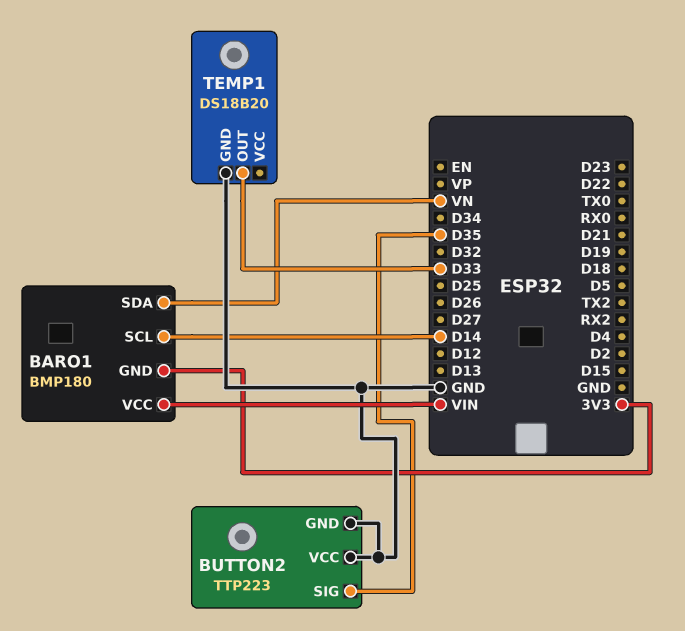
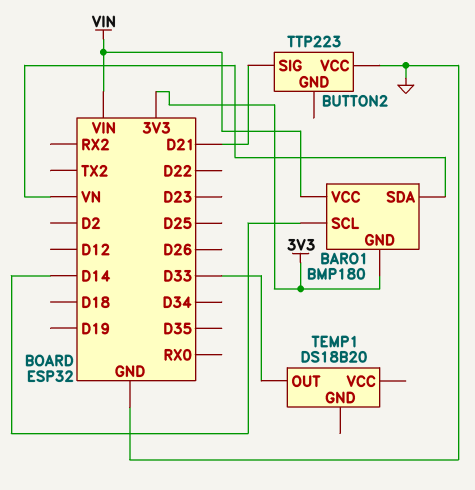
BUTTON2 pin GND: GND -> none
BUTTON2 pin SIG: D35 -> D21
TEMP1 pin GND: GND -> none

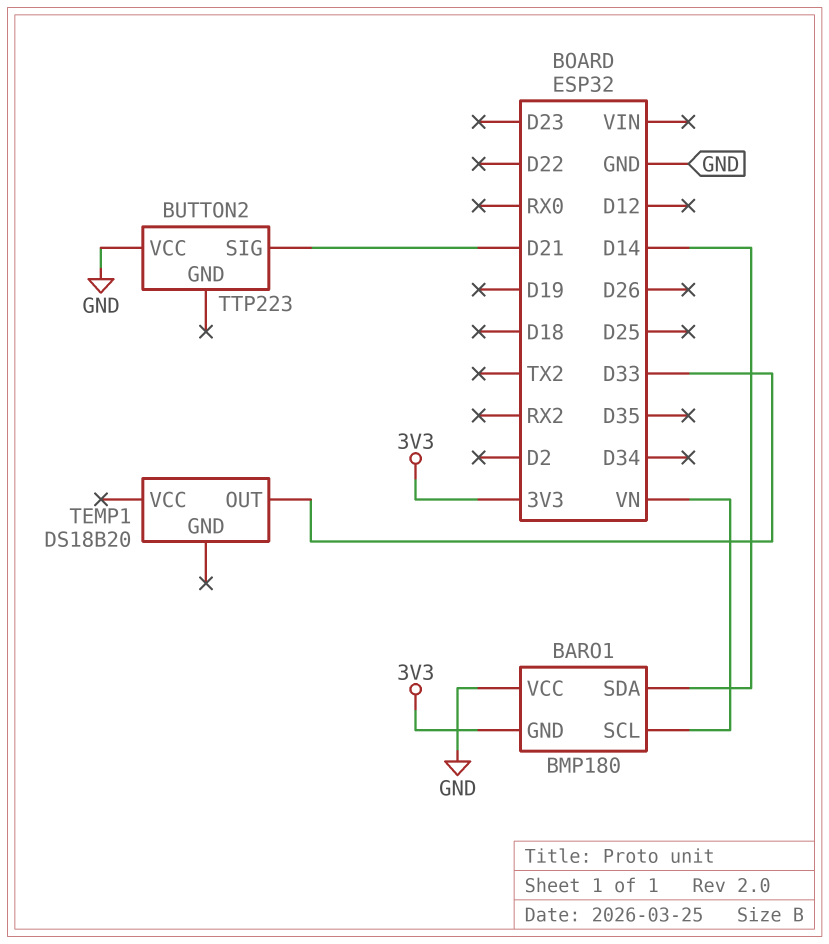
BARO1 pin SCL: D14 -> VN
BARO1 pin SDA: VN -> D14
BARO1 pin VCC: VIN -> GND

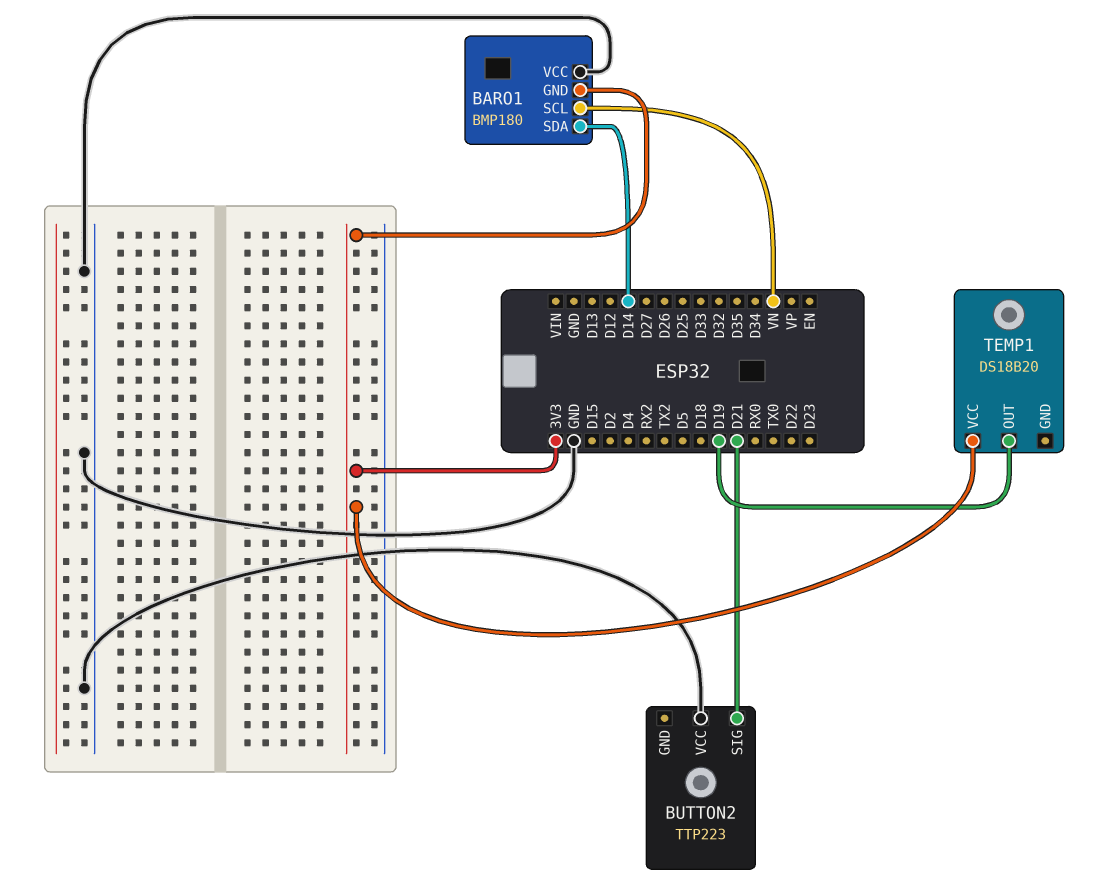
TEMP1 pin OUT: D33 -> D19
TEMP1 pin VCC: none -> 3V3

